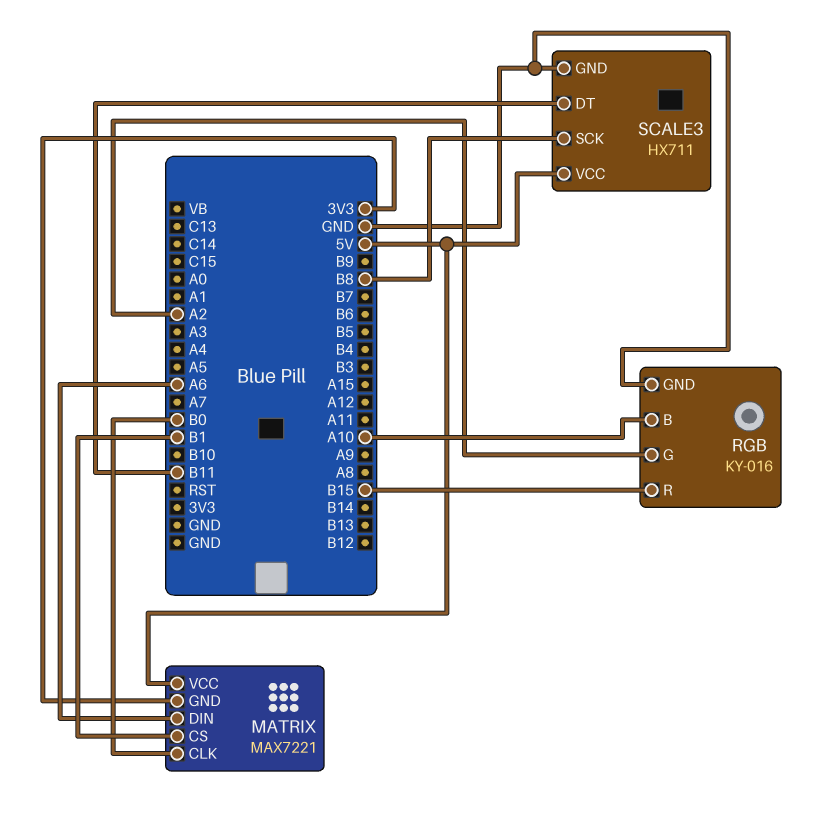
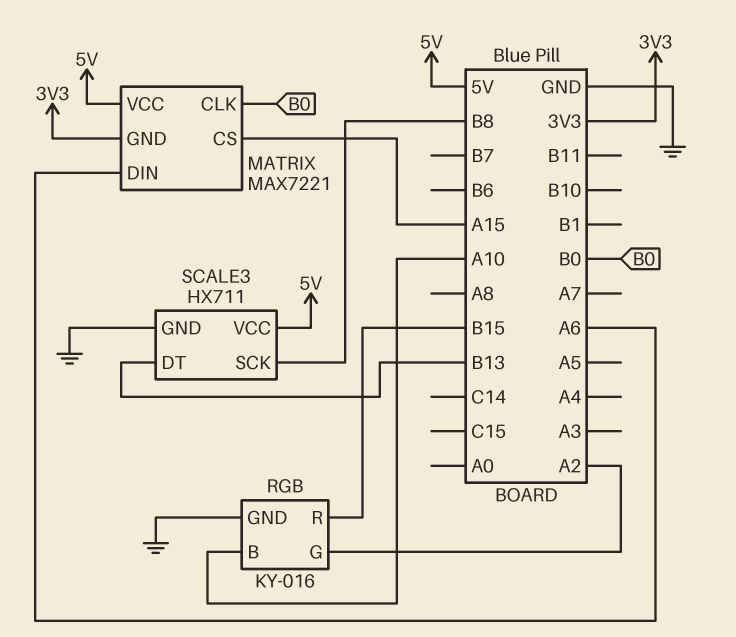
MATRIX pin CS: B1 -> A15
SCALE3 pin DT: B11 -> B13

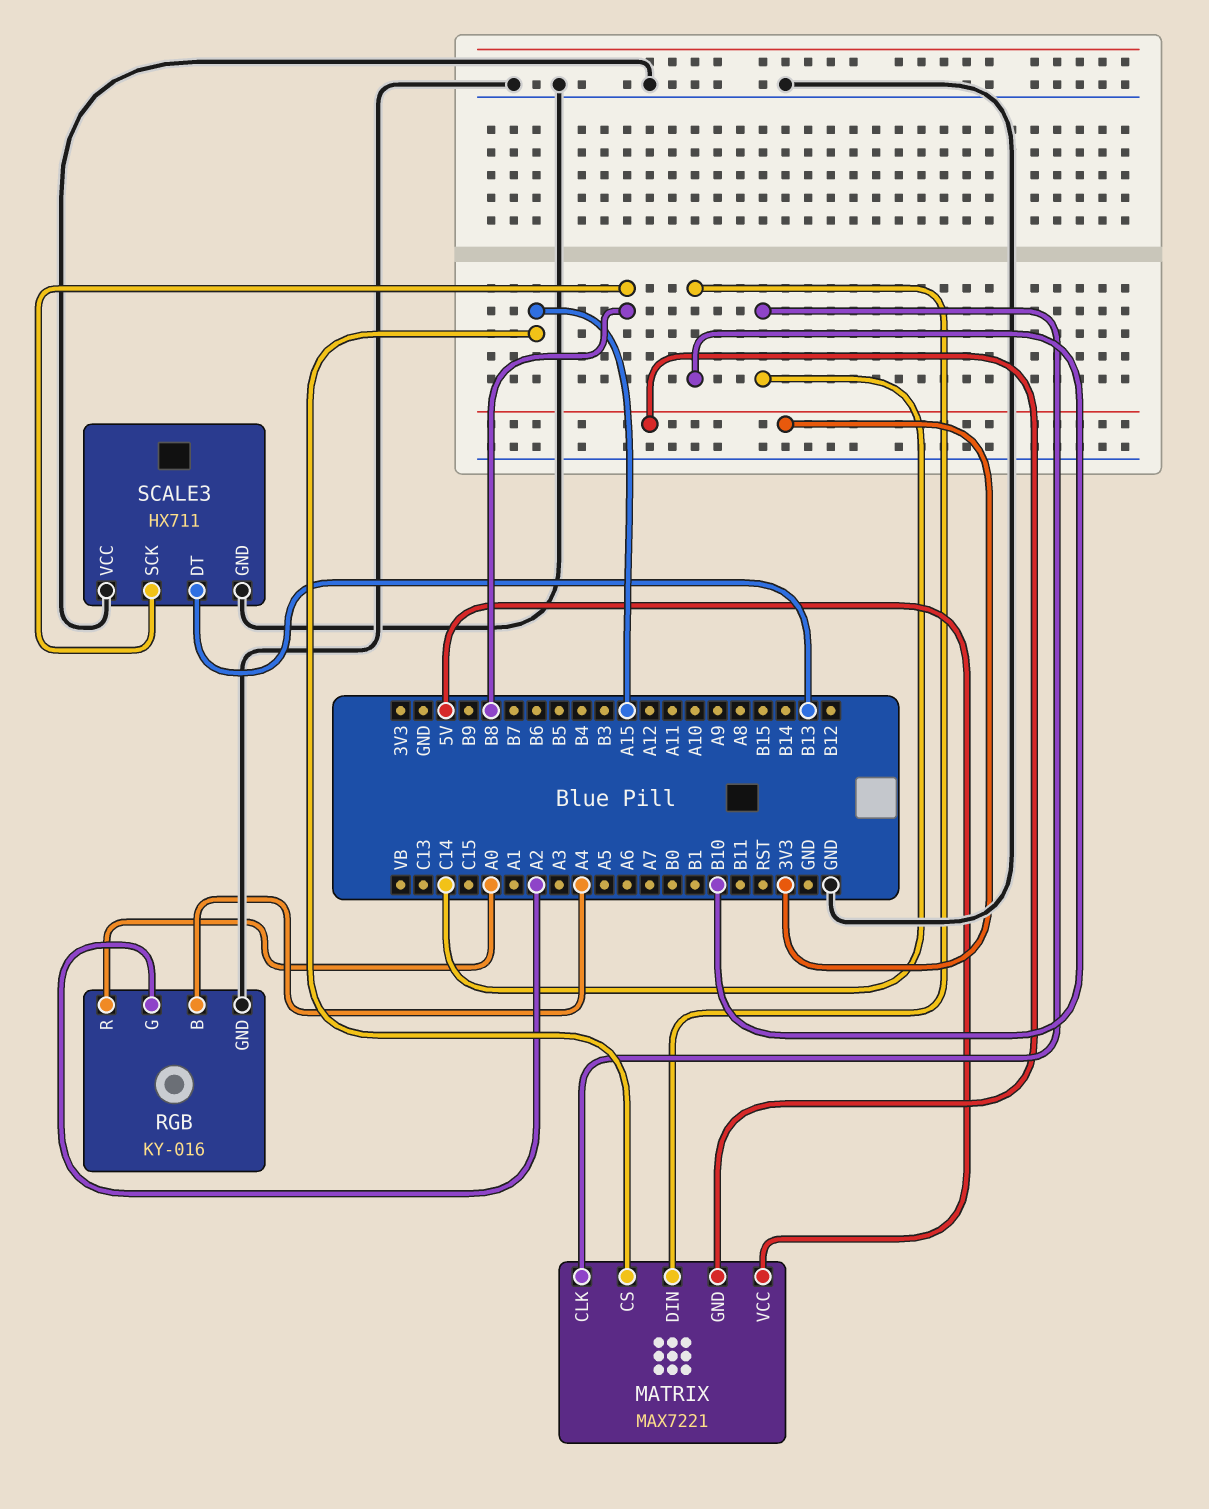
MATRIX pin CLK: B0 -> C14
MATRIX pin DIN: A6 -> B10
RGB pin B: A10 -> A4
RGB pin R: B15 -> A0
SCALE3 pin VCC: 5V -> GND

